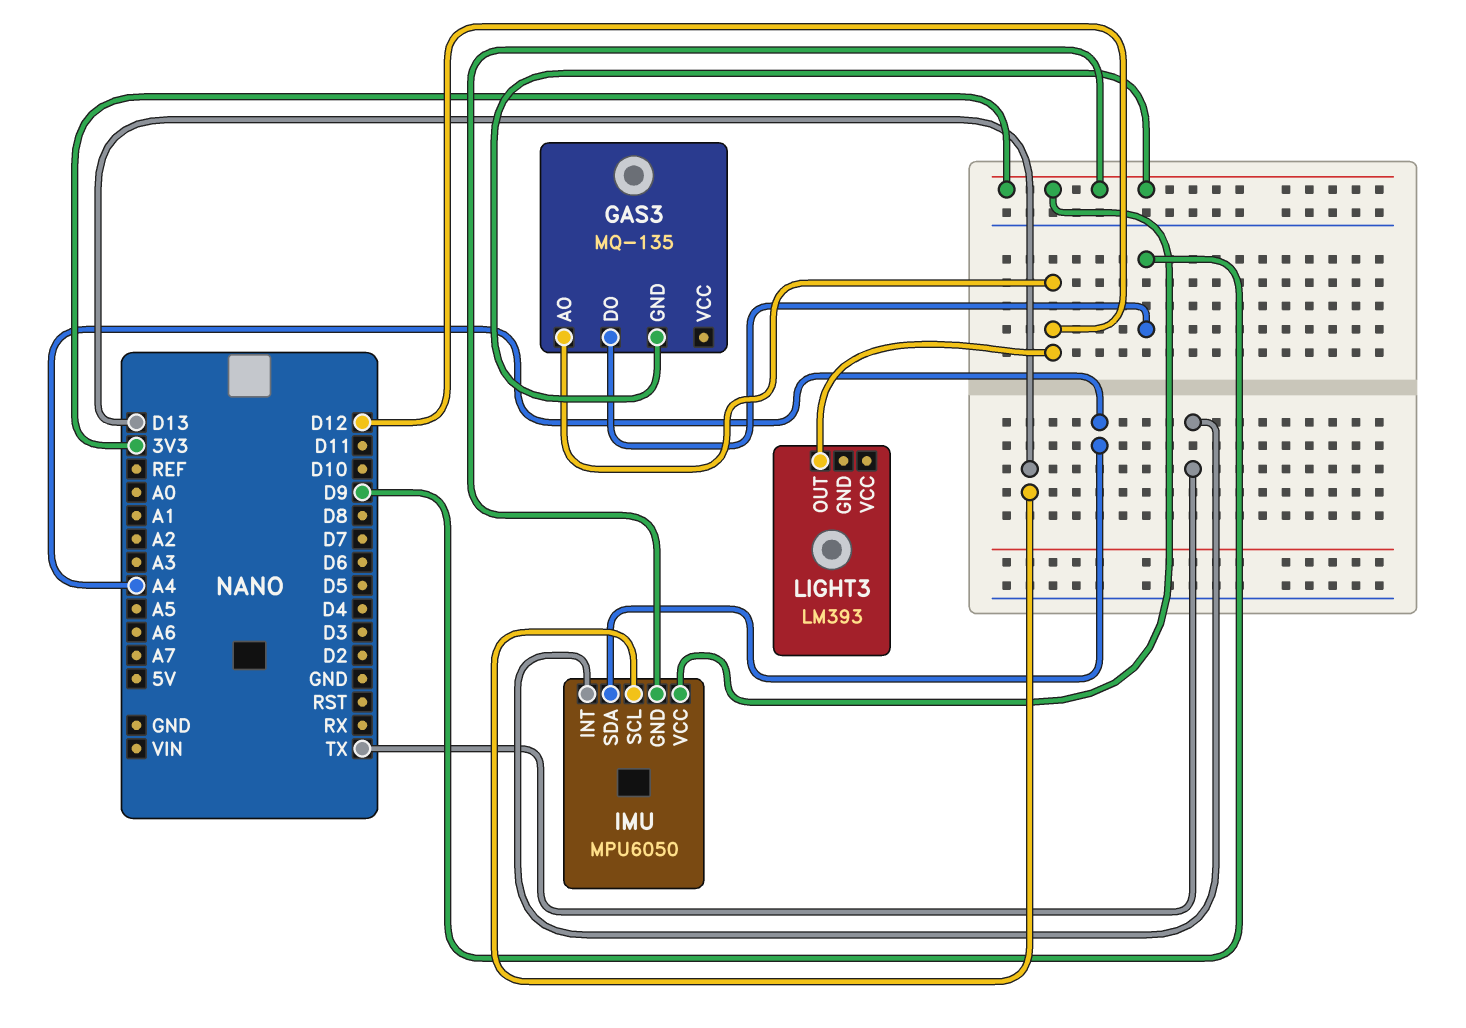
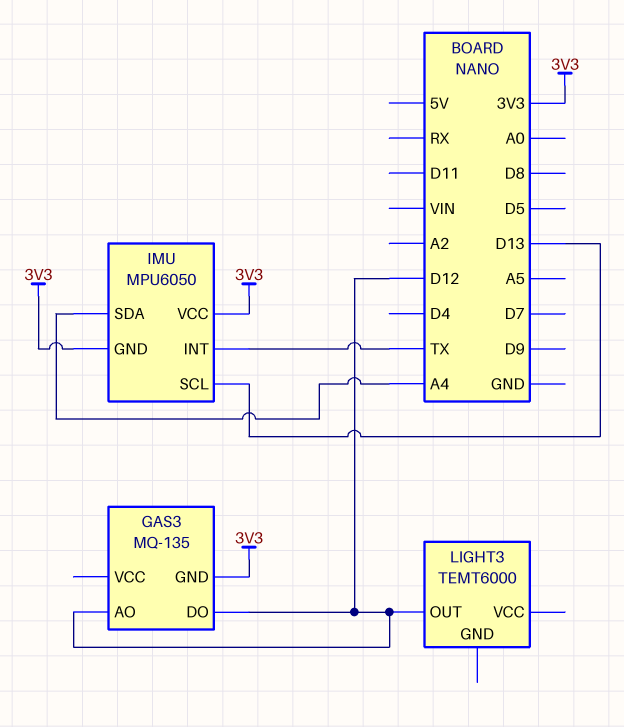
GAS3 pin DO: D9 -> D12
LIGHT3: LM393 -> TEMT6000

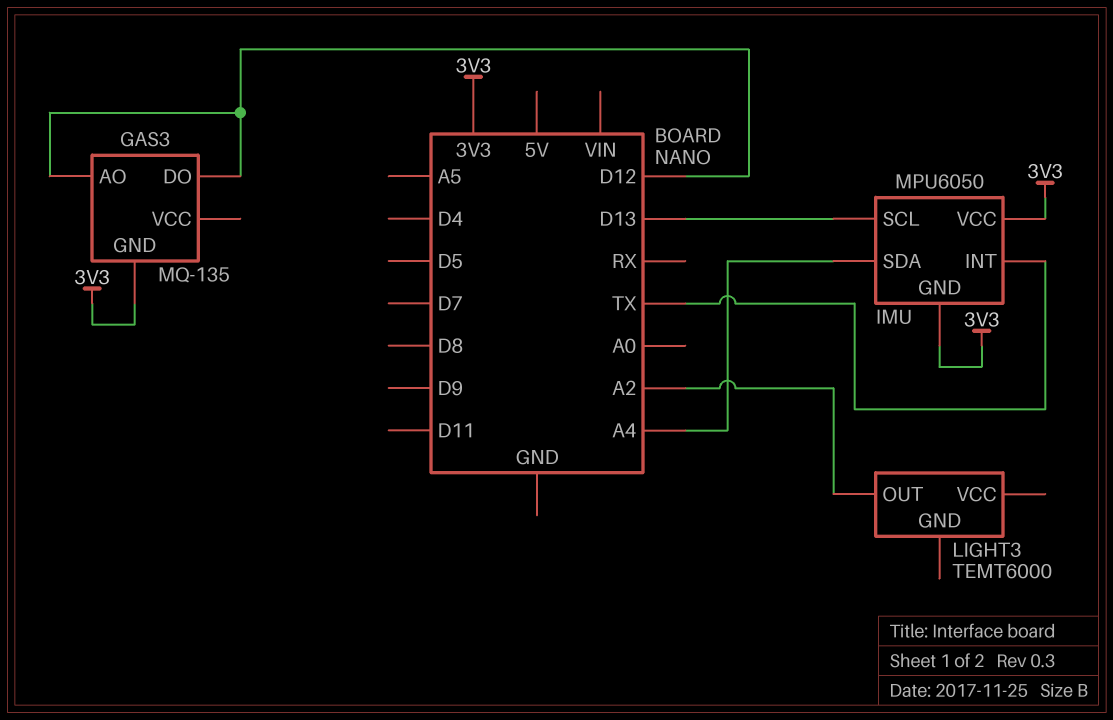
LIGHT3 pin OUT: D12 -> A2

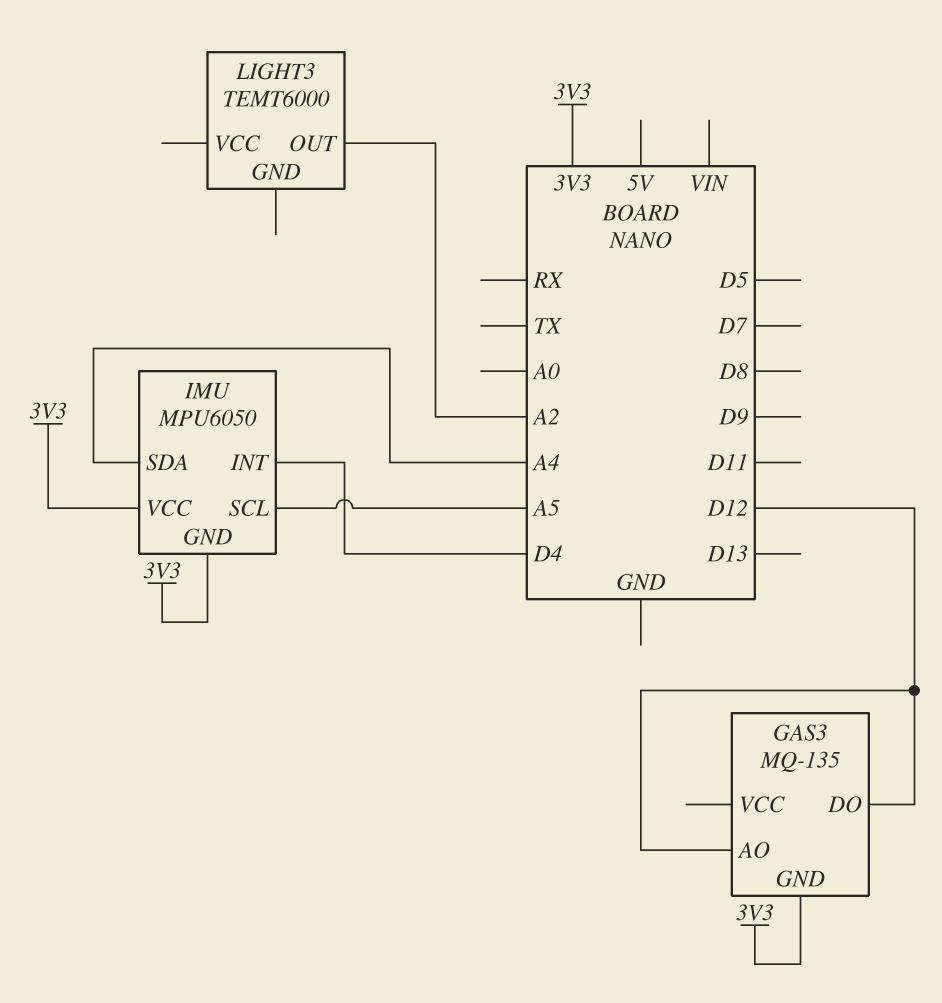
IMU pin INT: TX -> D4
IMU pin SCL: D13 -> A5

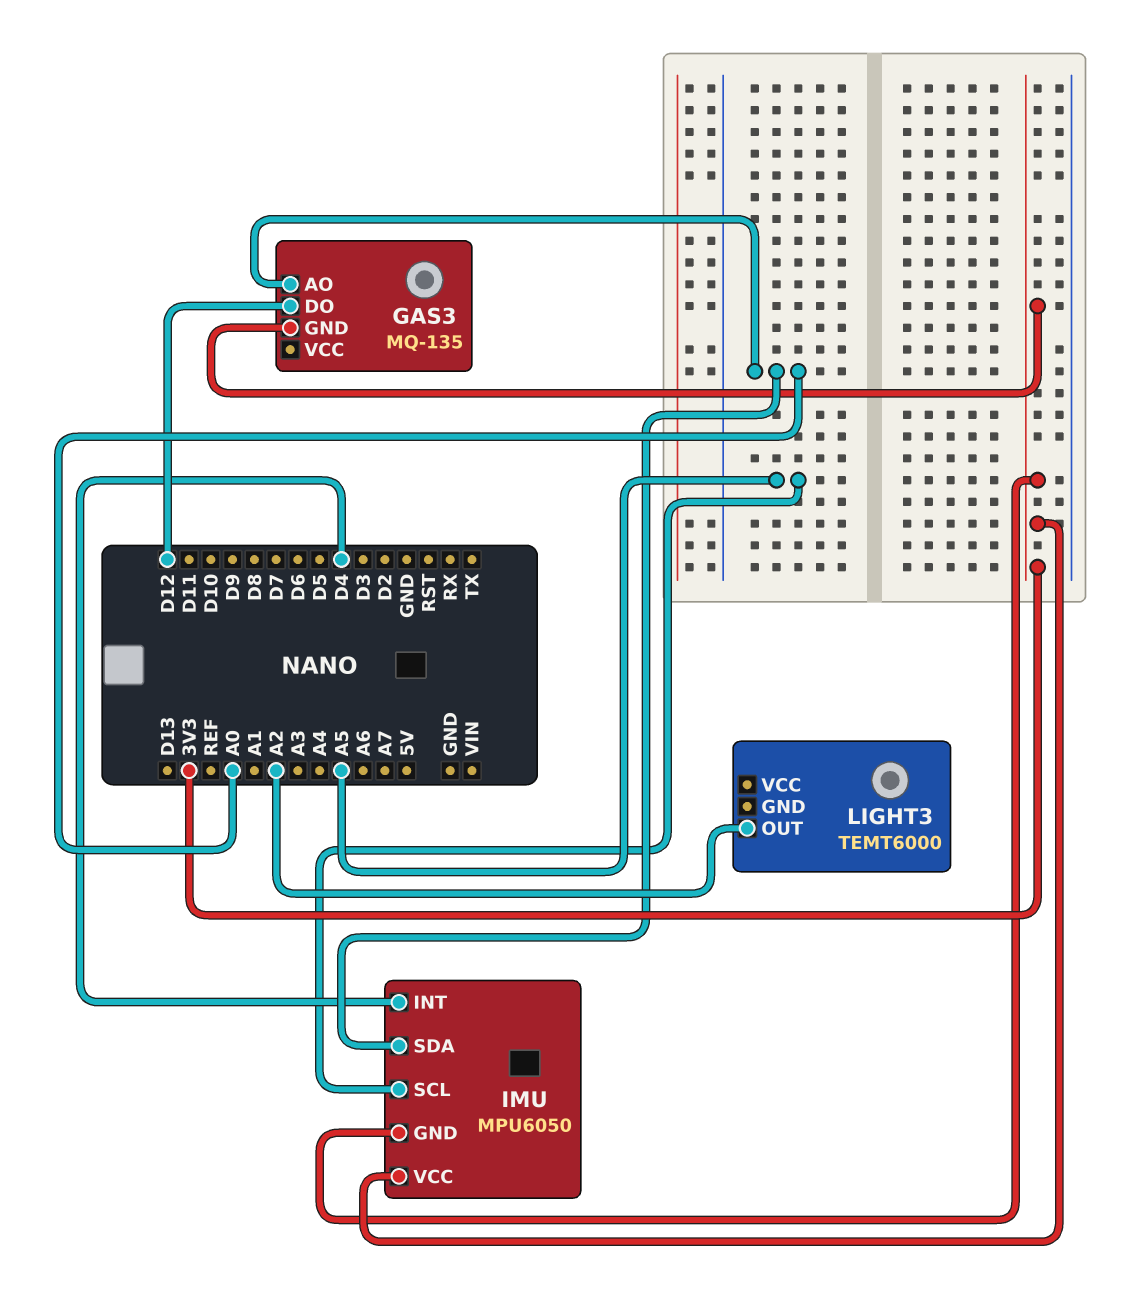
GAS3 pin AO: D12 -> A0
IMU pin SDA: A4 -> A0

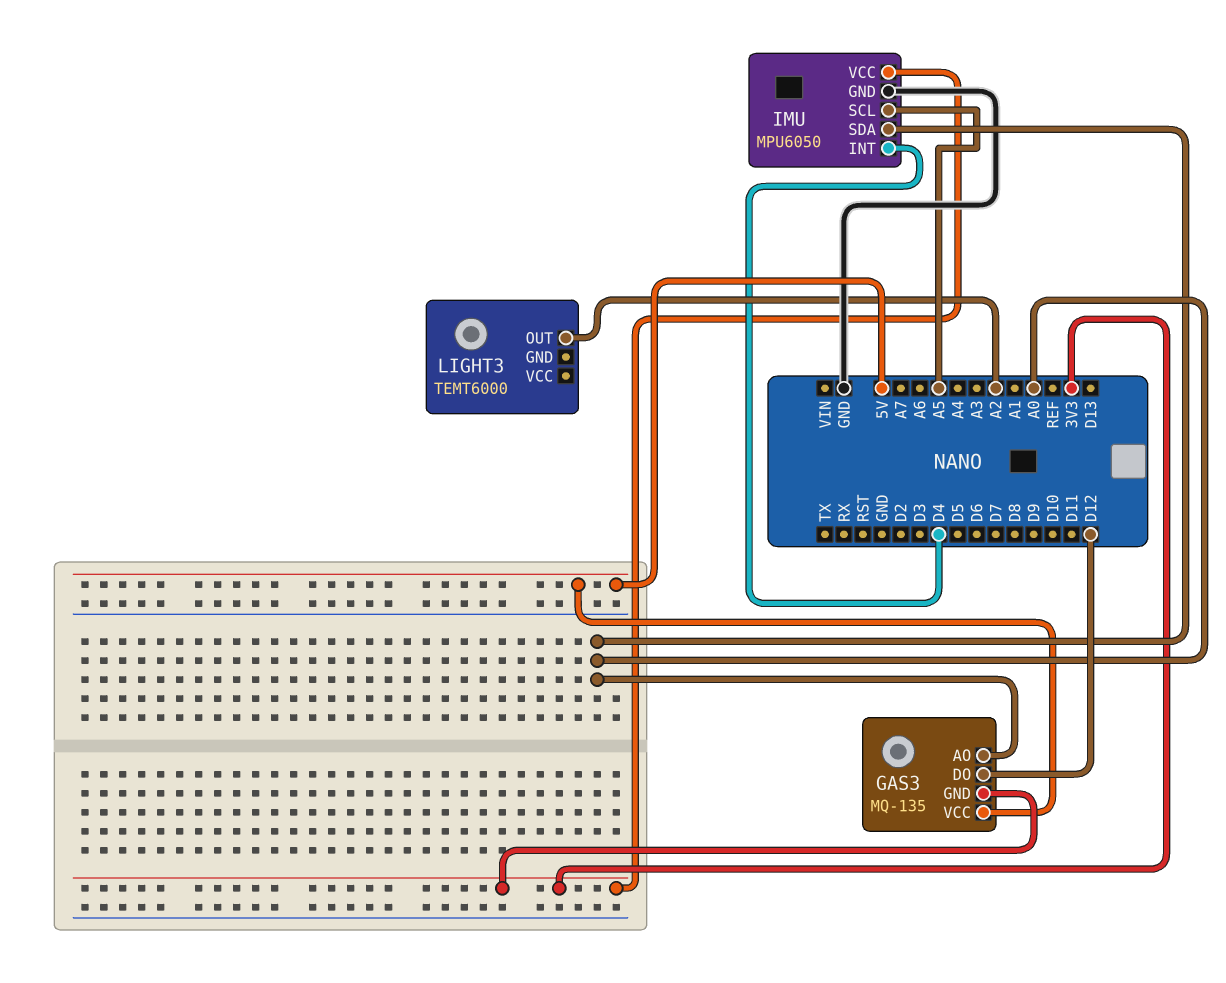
GAS3 pin VCC: none -> 5V
IMU pin GND: 3V3 -> GND

